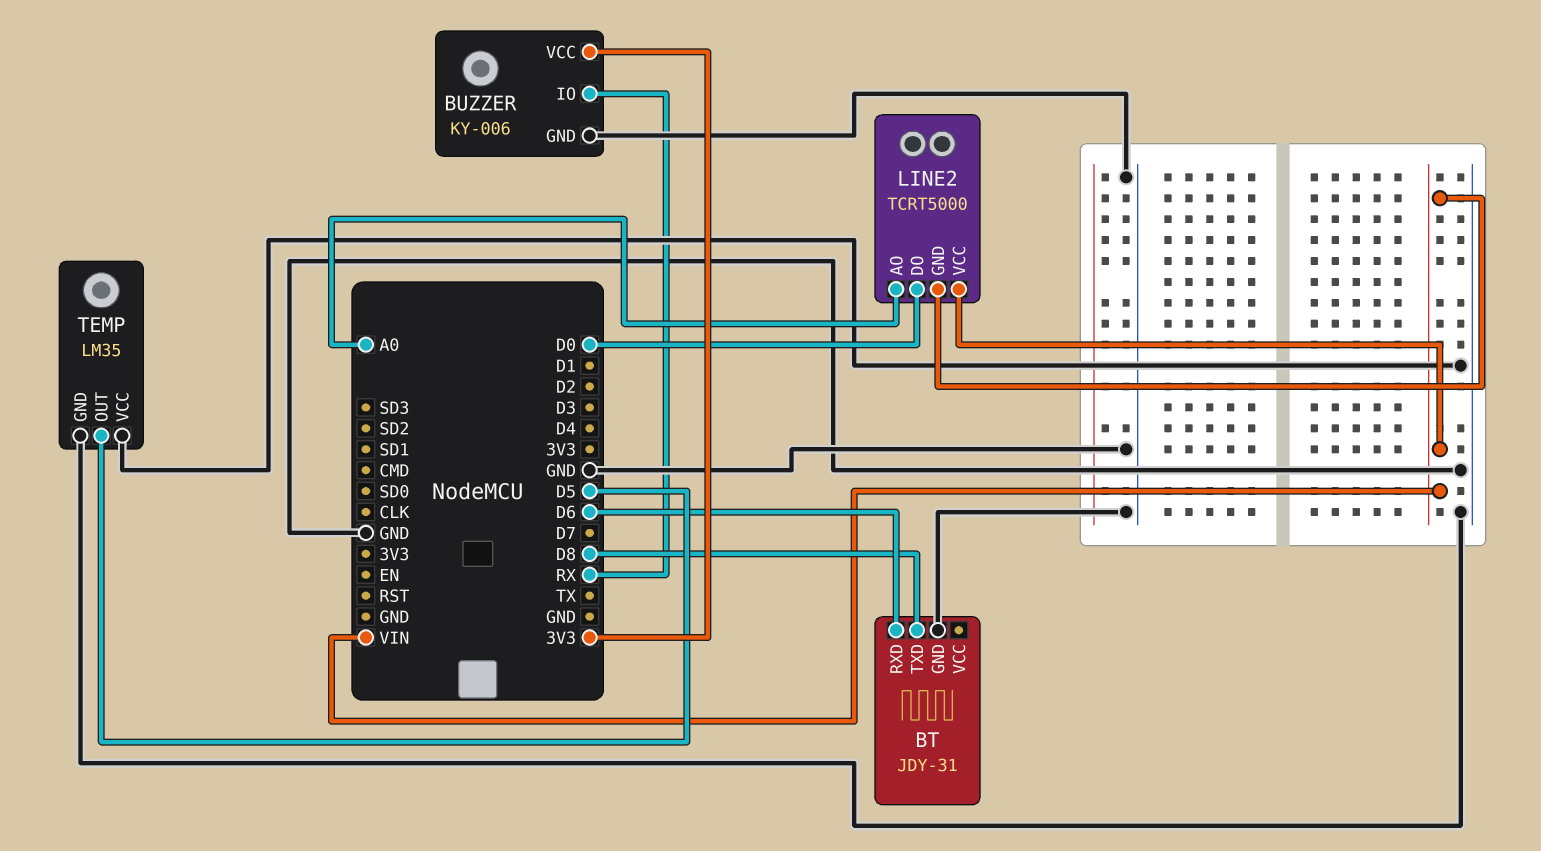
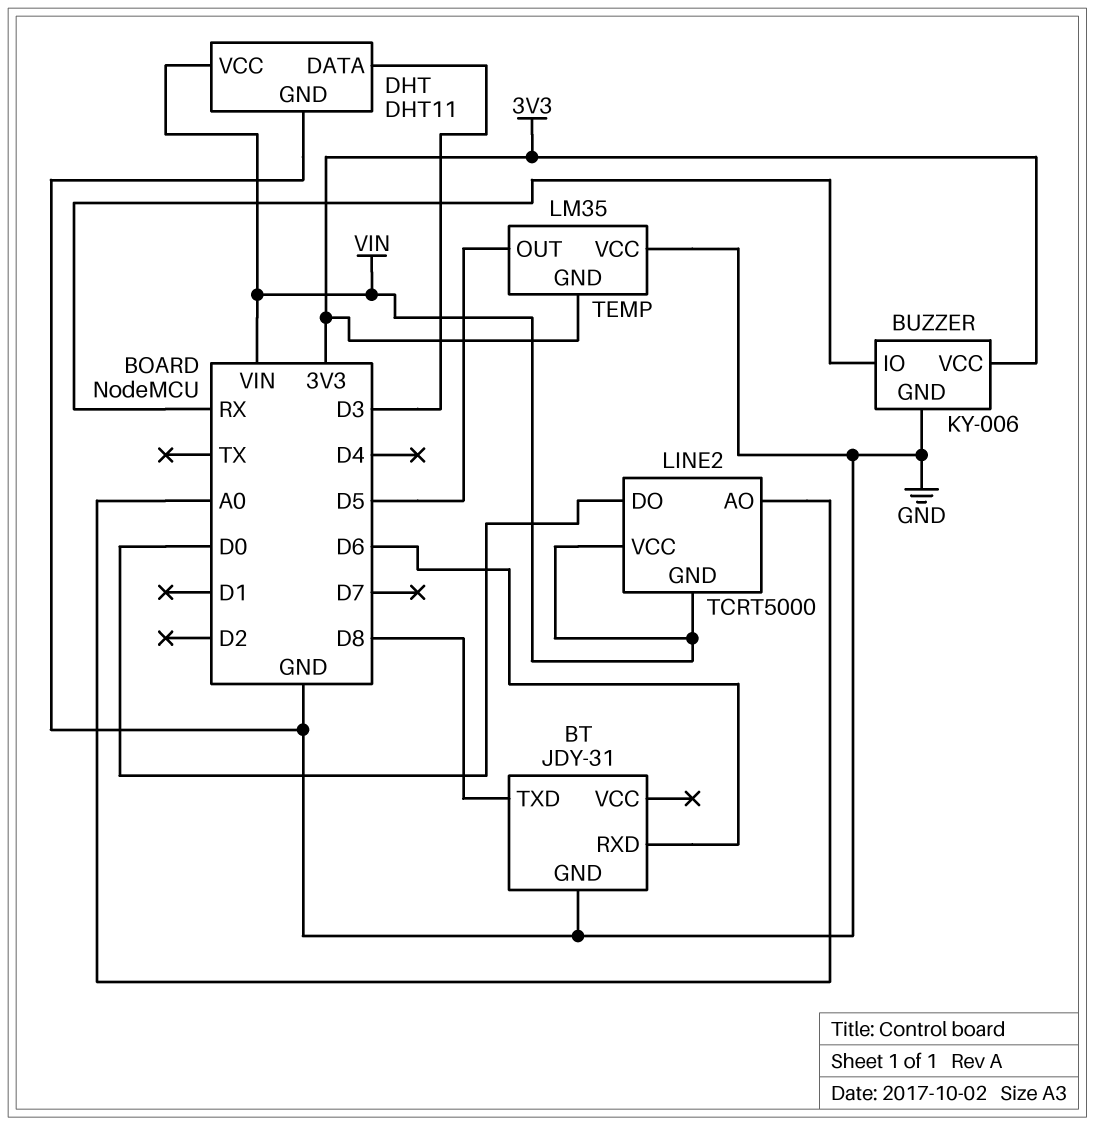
DHT: none -> DHT11
DHT pin DATA: none -> D3
DHT pin GND: none -> GND
DHT pin VCC: none -> VIN
TEMP pin GND: GND -> 3V3

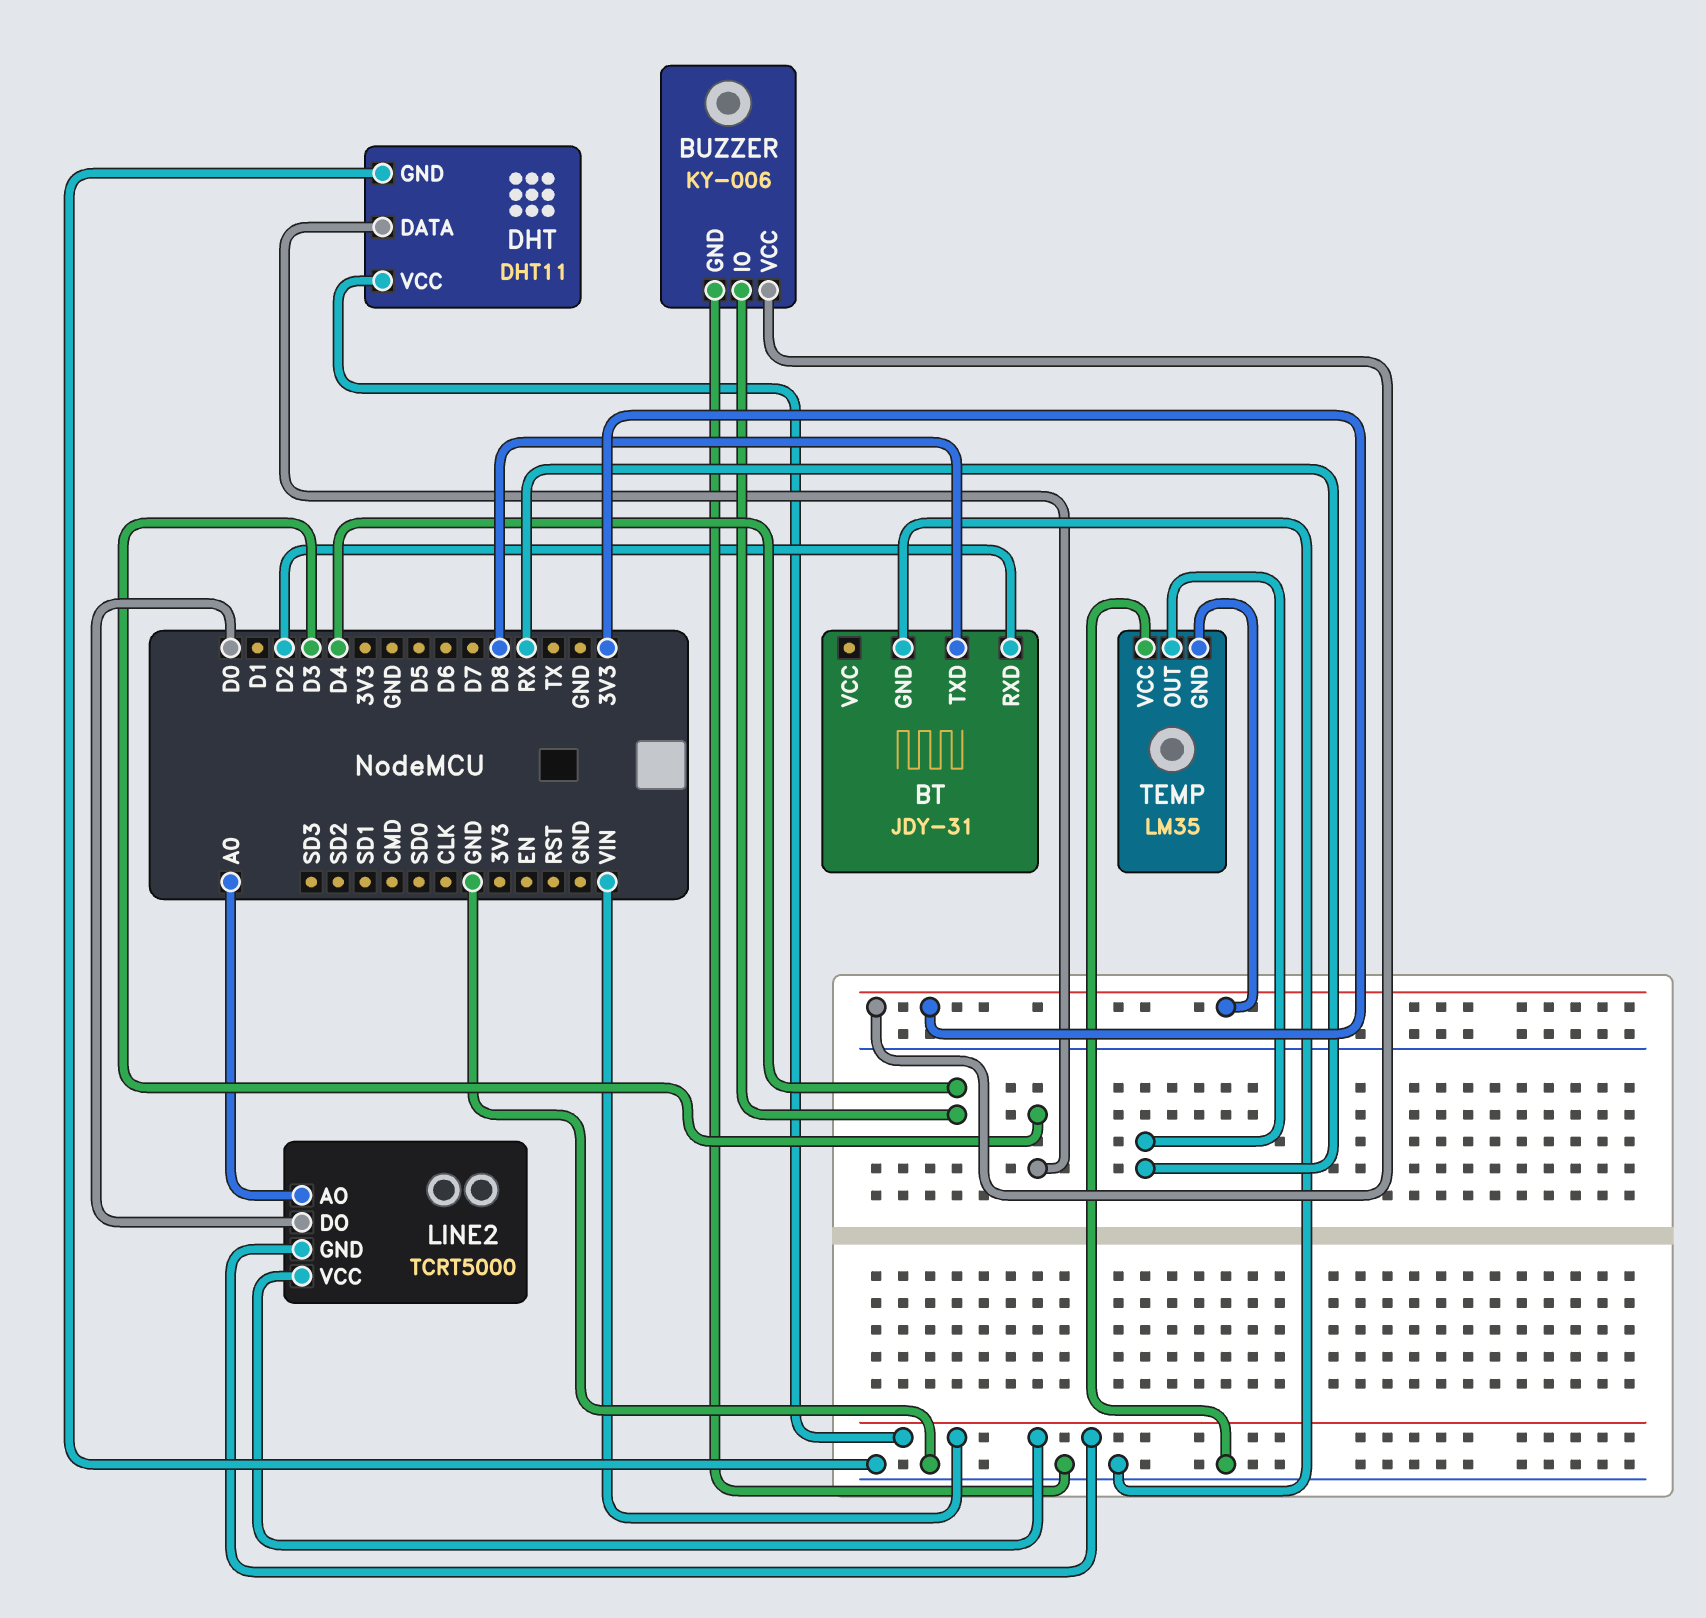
BT pin RXD: D6 -> D2
BUZZER pin IO: RX -> D4
TEMP pin OUT: D5 -> RX

